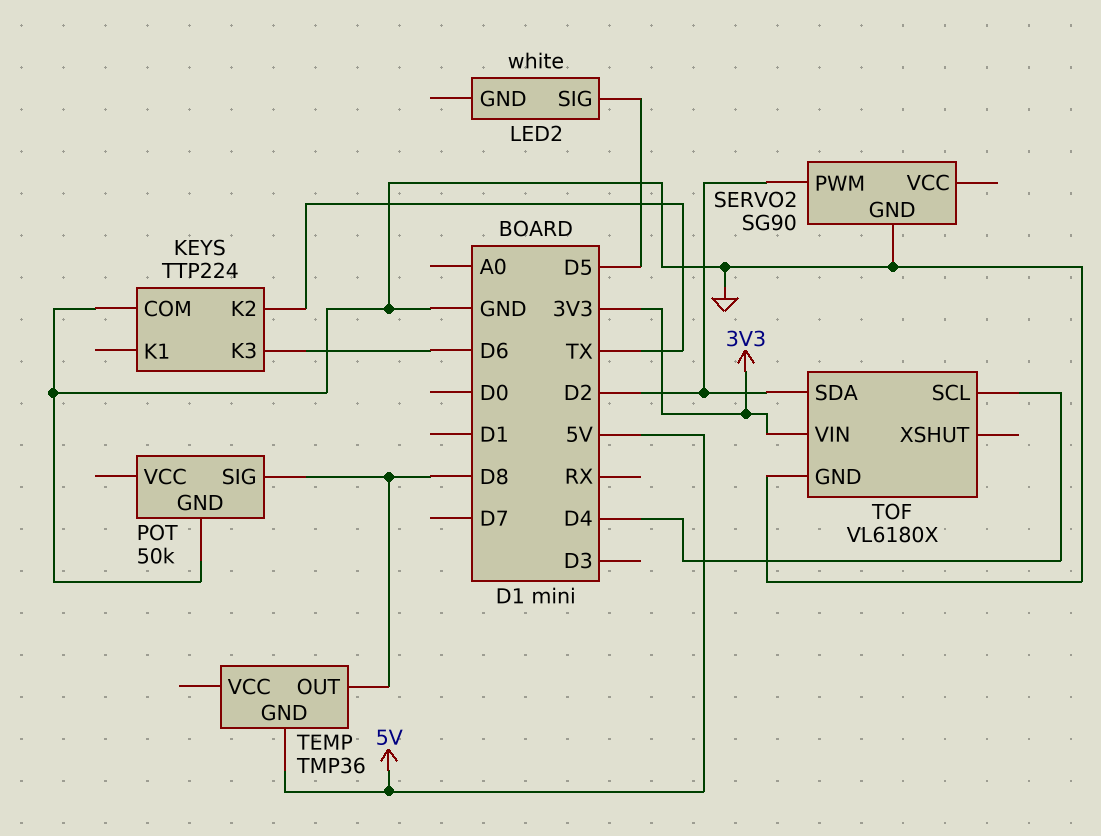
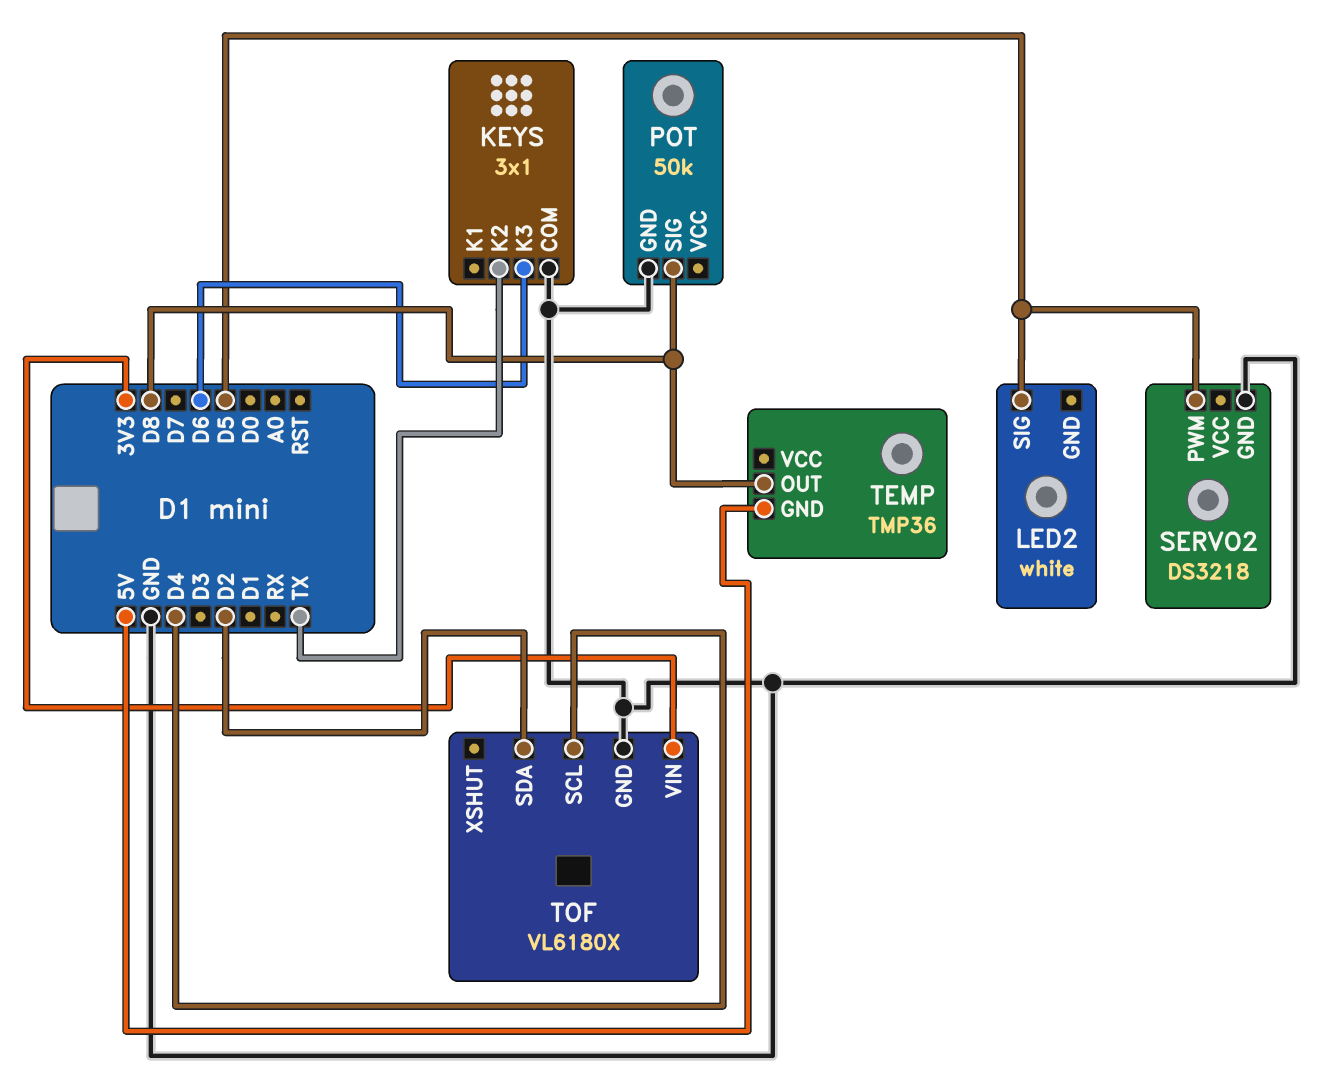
KEYS: TTP224 -> 3x1
SERVO2: SG90 -> DS3218
SERVO2 pin PWM: D2 -> D5

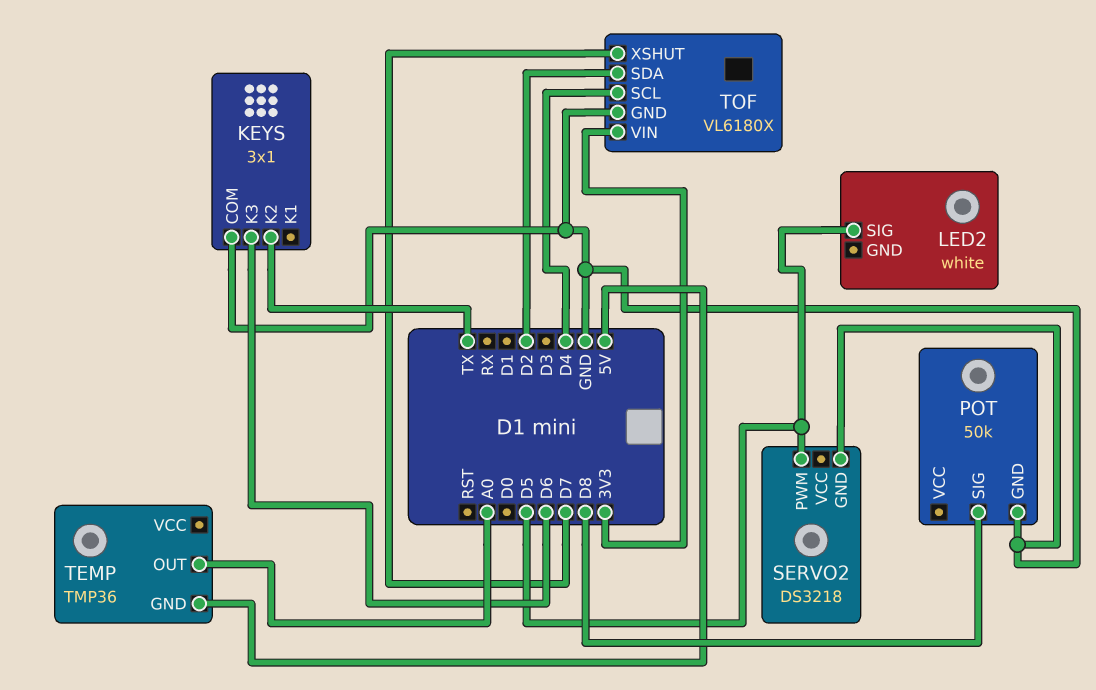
TEMP pin OUT: D8 -> A0
TOF pin XSHUT: none -> D7

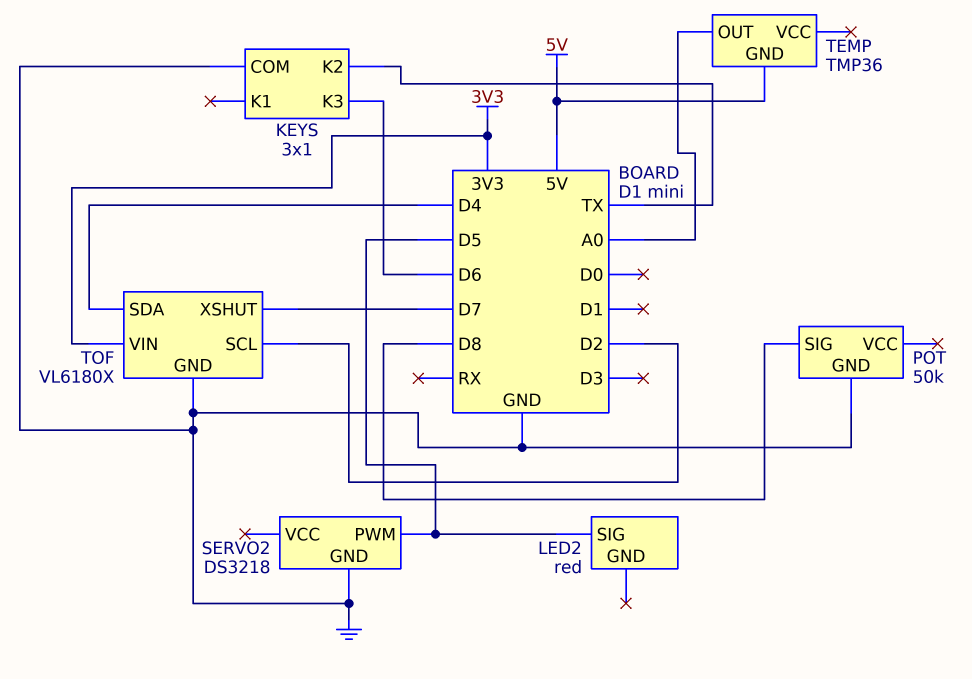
LED2: white -> red
TOF pin SCL: D4 -> D2
TOF pin SDA: D2 -> D4

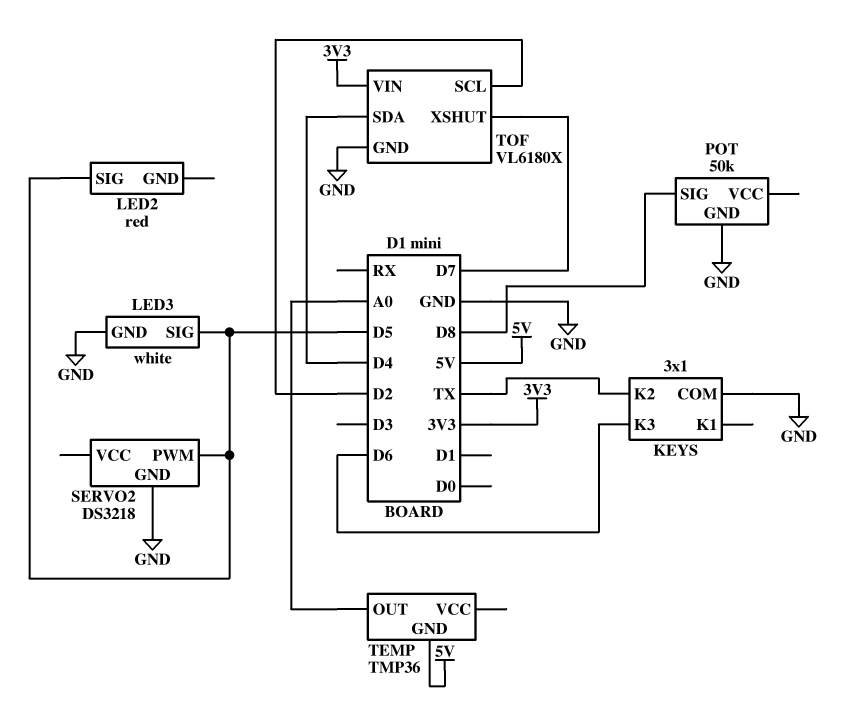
LED3: none -> white
LED3 pin GND: none -> GND
LED3 pin SIG: none -> D5

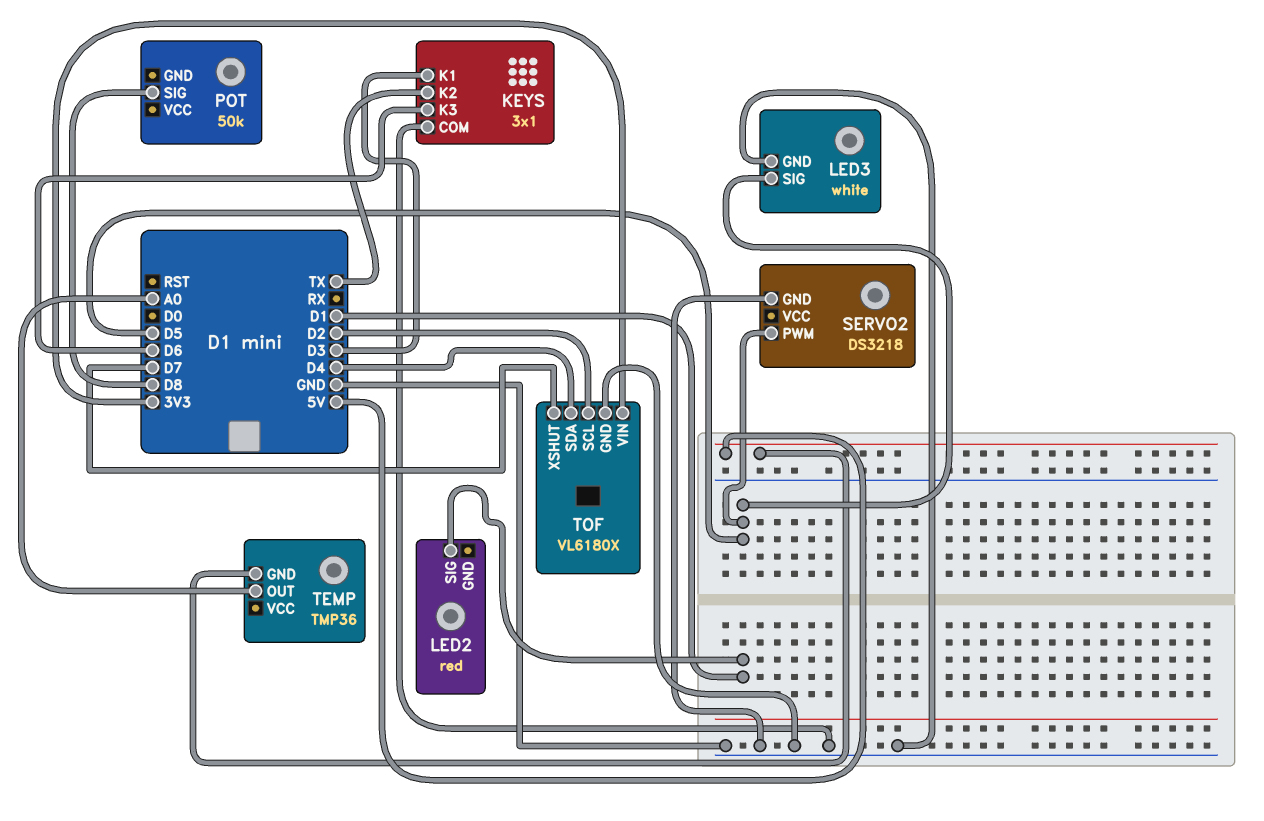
KEYS pin K1: none -> D3
LED2 pin SIG: D5 -> D1
POT pin GND: GND -> none

